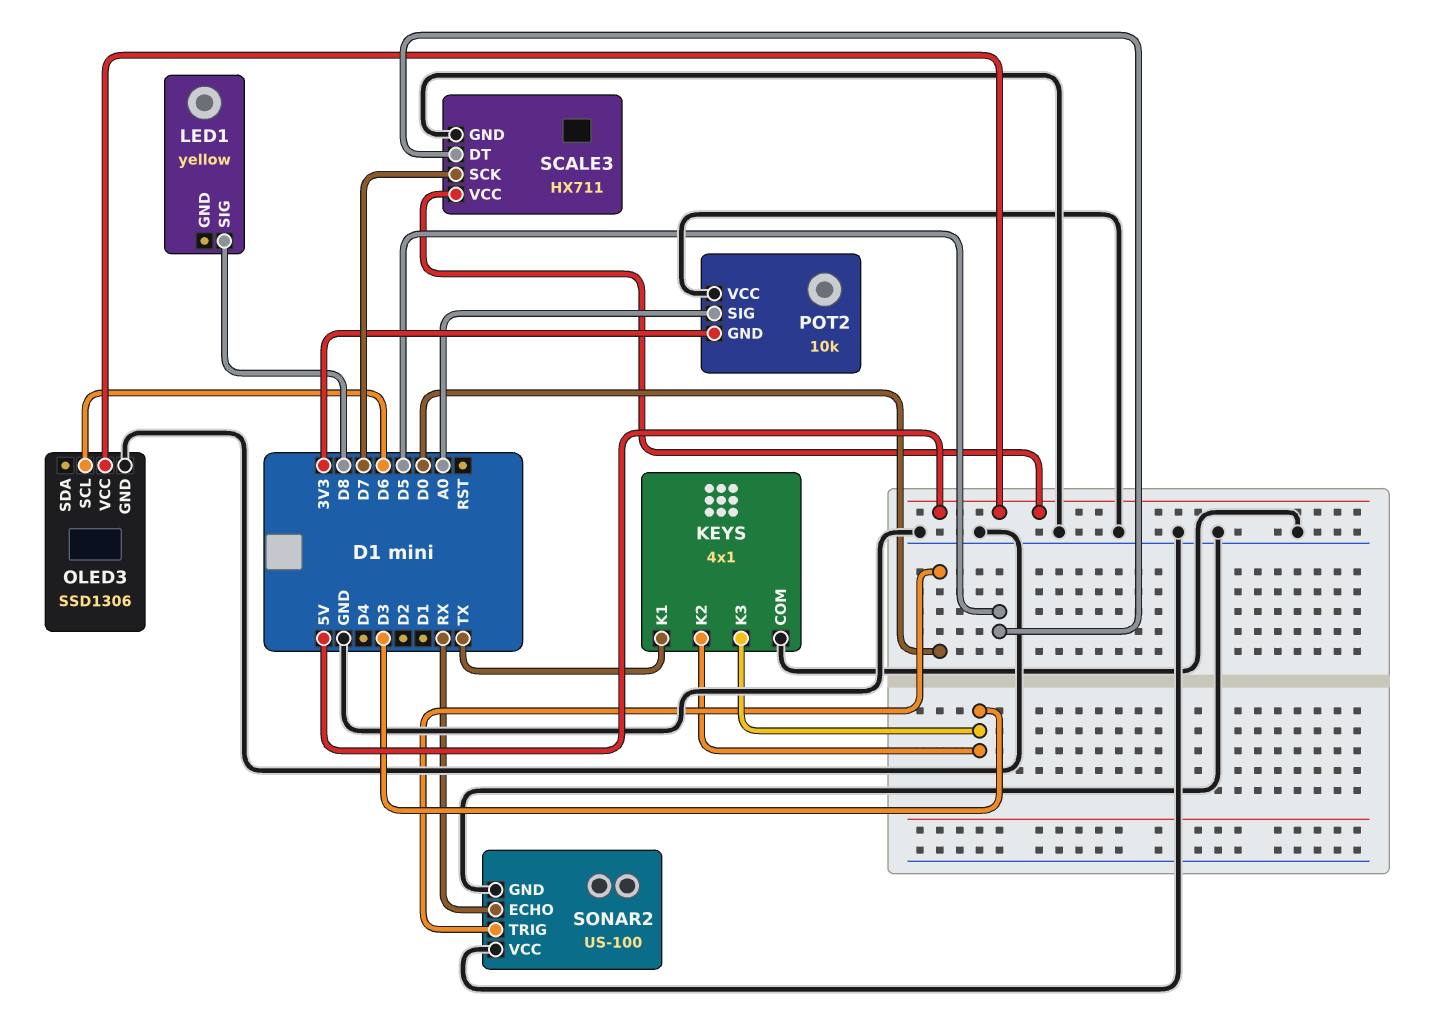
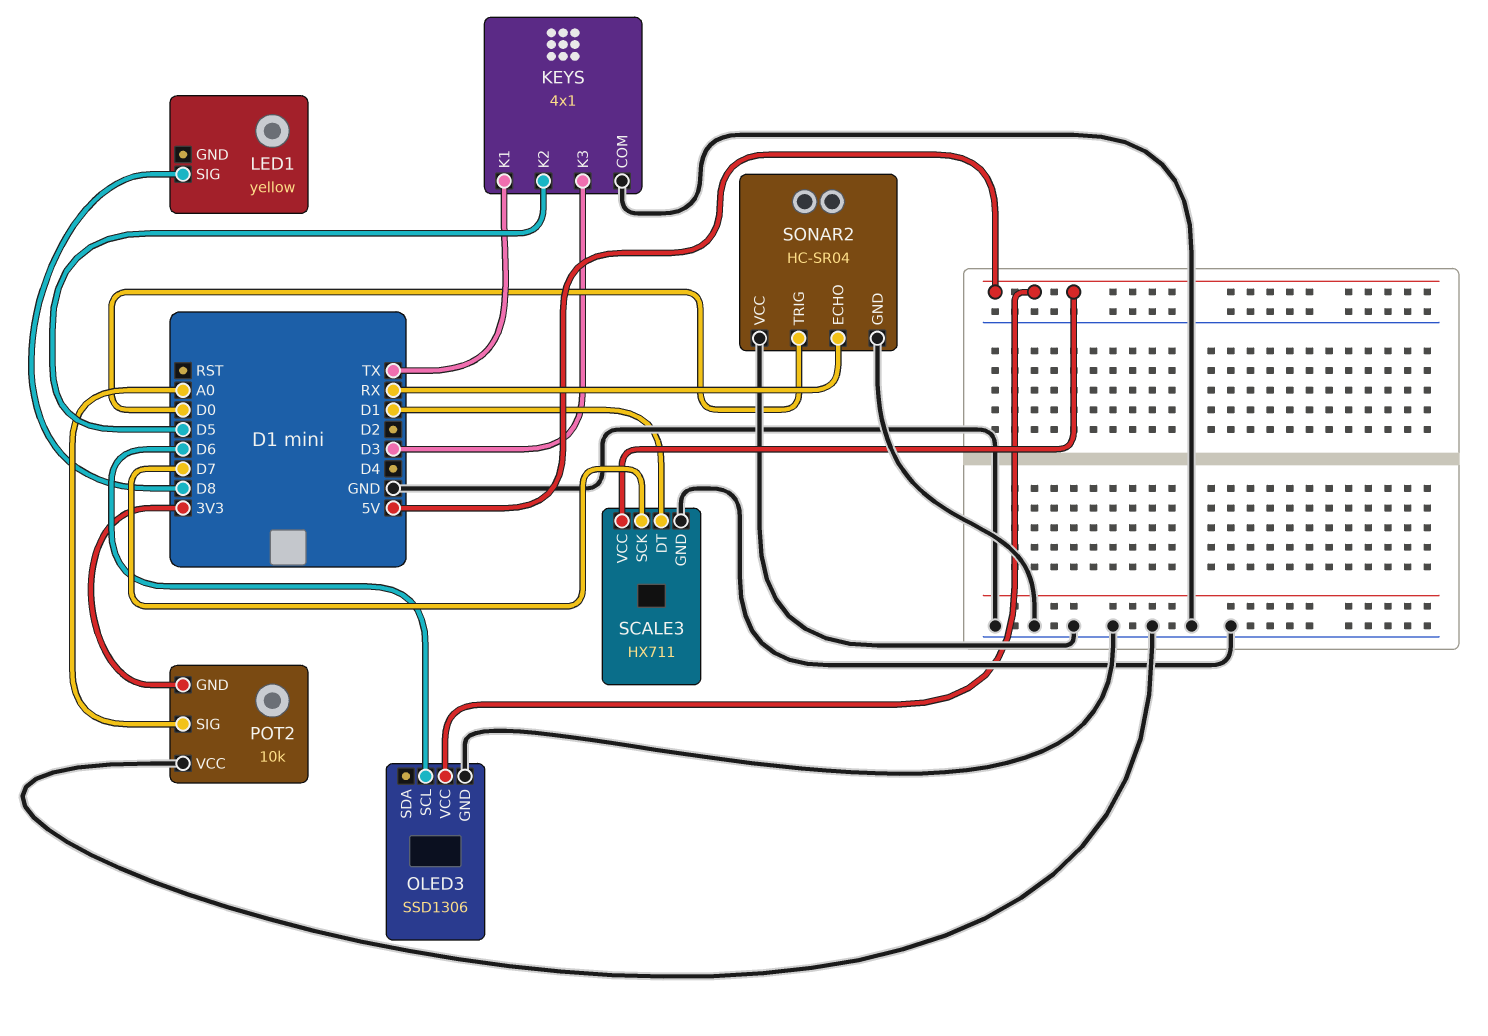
KEYS pin K2: D3 -> D5
SCALE3 pin DT: D5 -> D1
SONAR2: US-100 -> HC-SR04

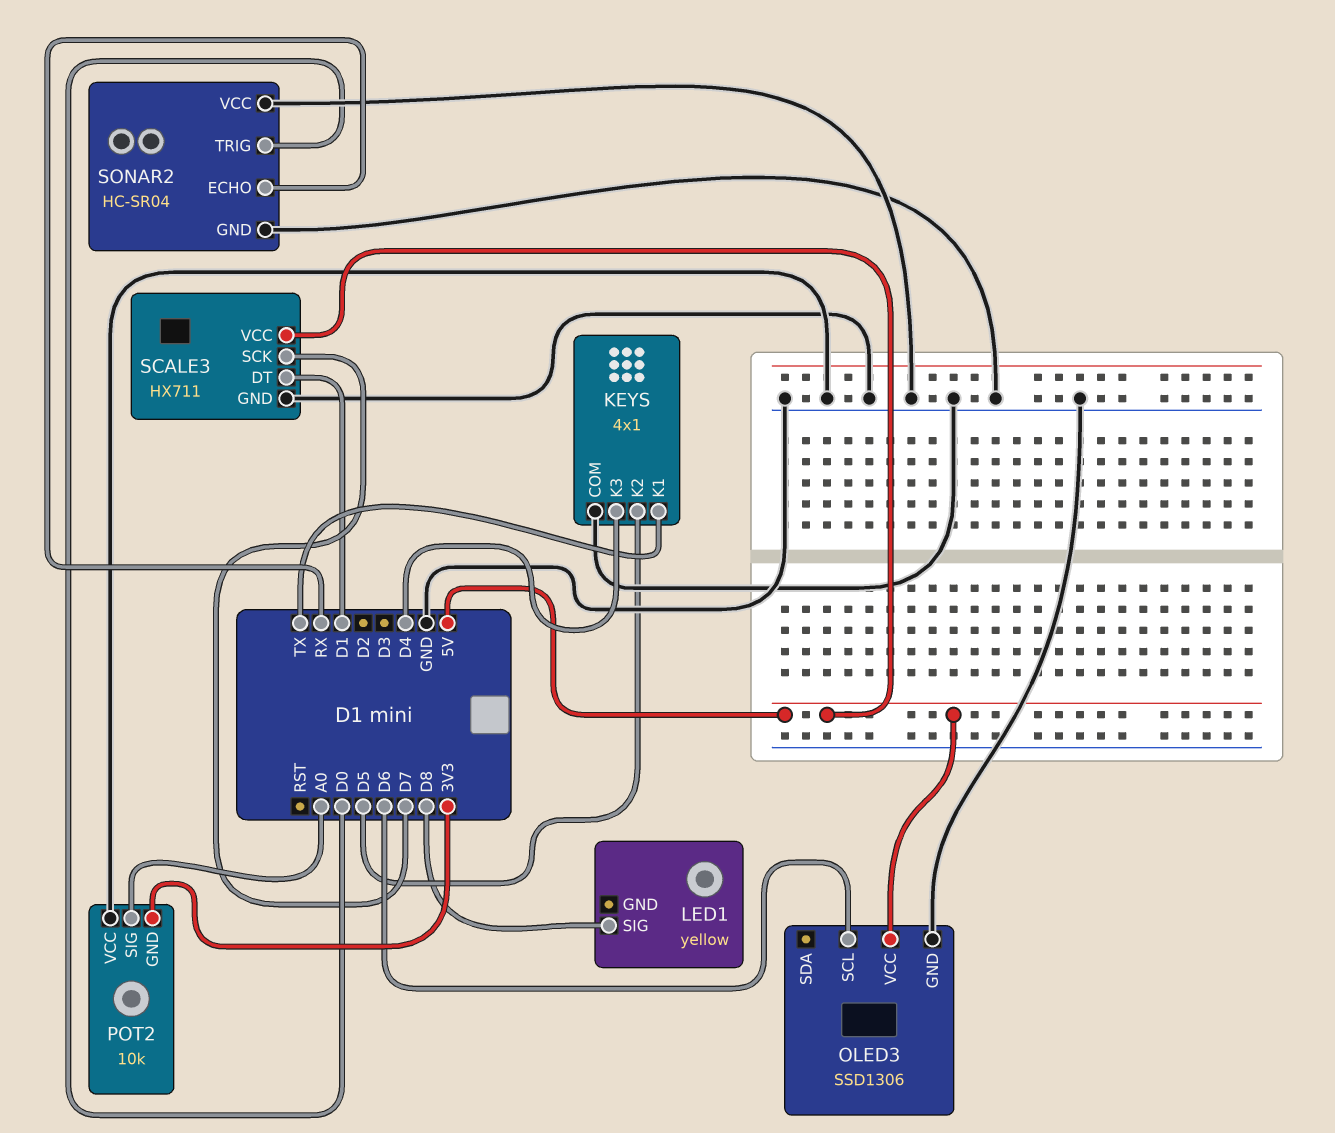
KEYS pin K3: D3 -> D4

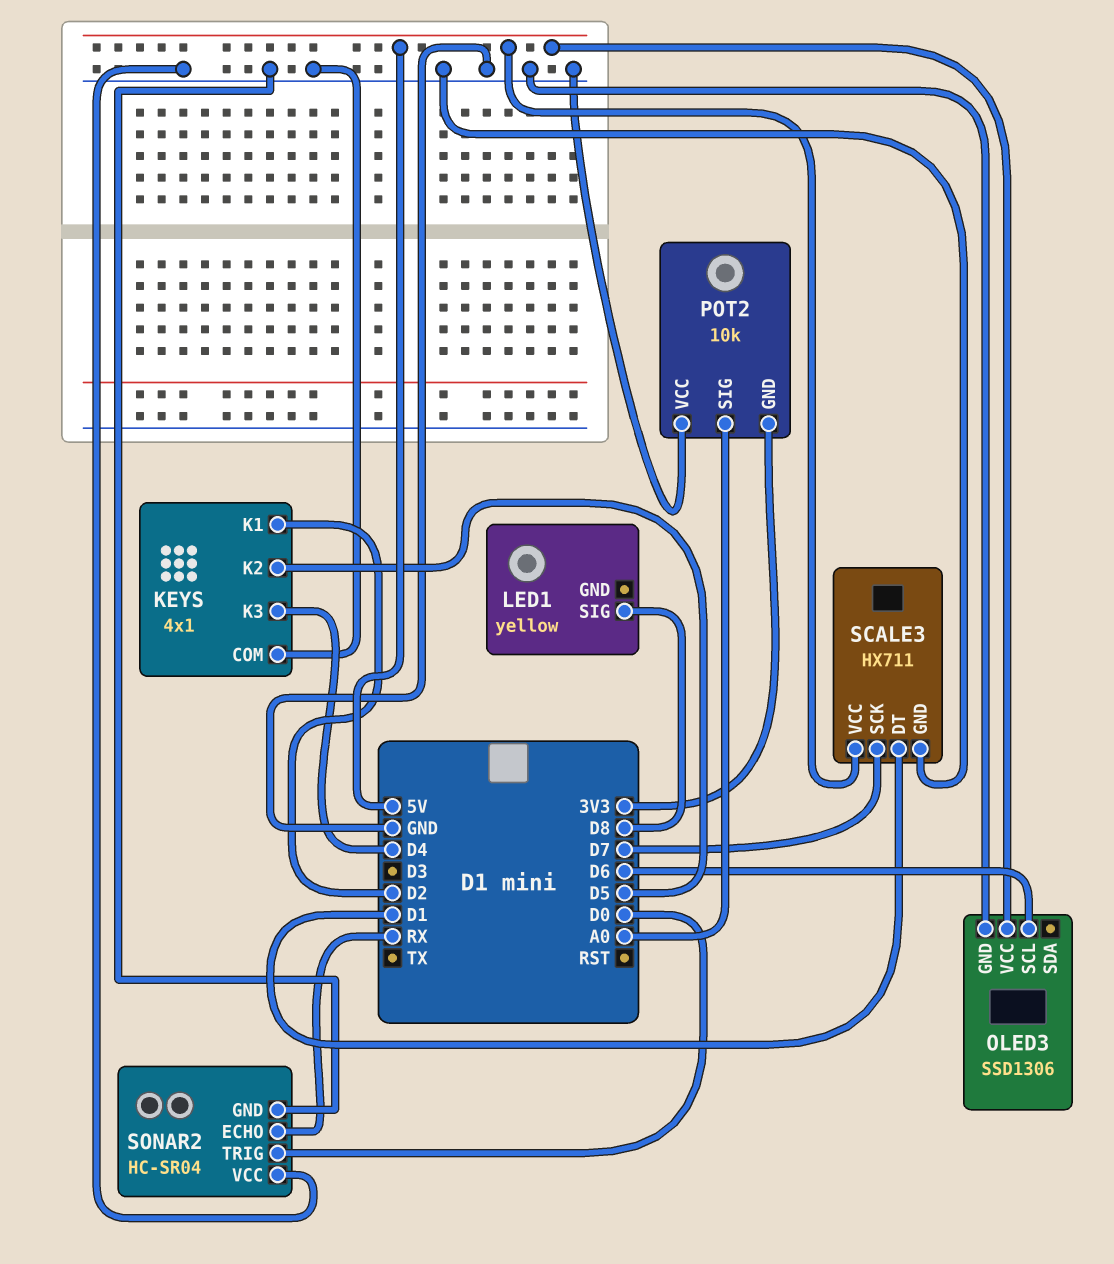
KEYS pin K1: TX -> D2

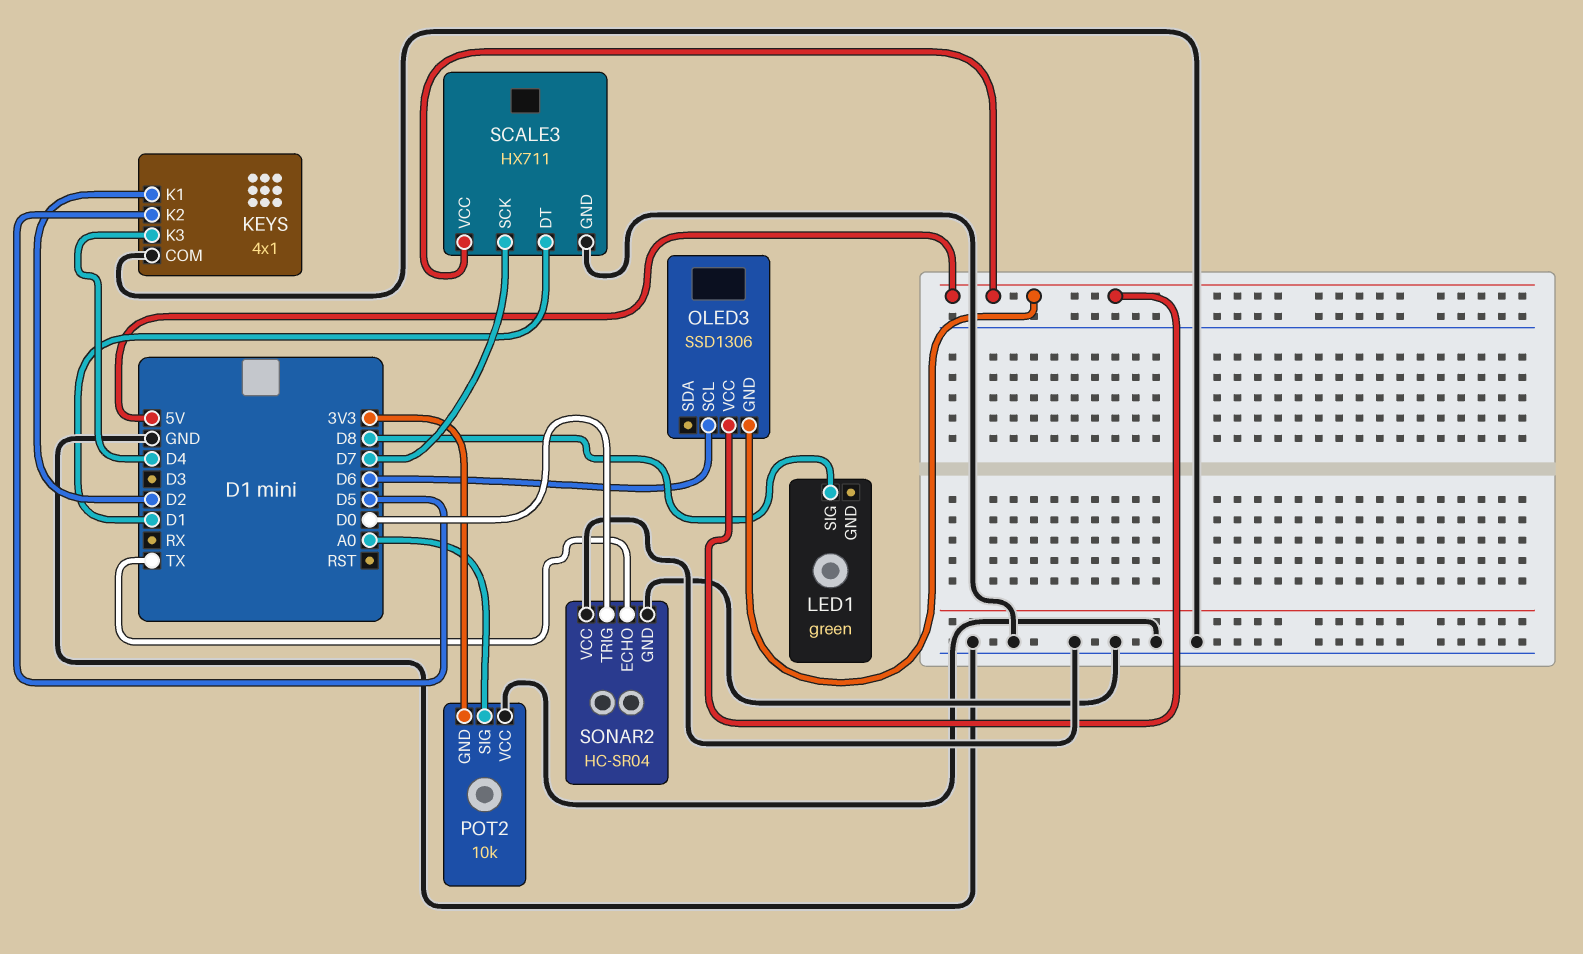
LED1: yellow -> green
OLED3 pin GND: GND -> 5V
SONAR2 pin ECHO: RX -> TX

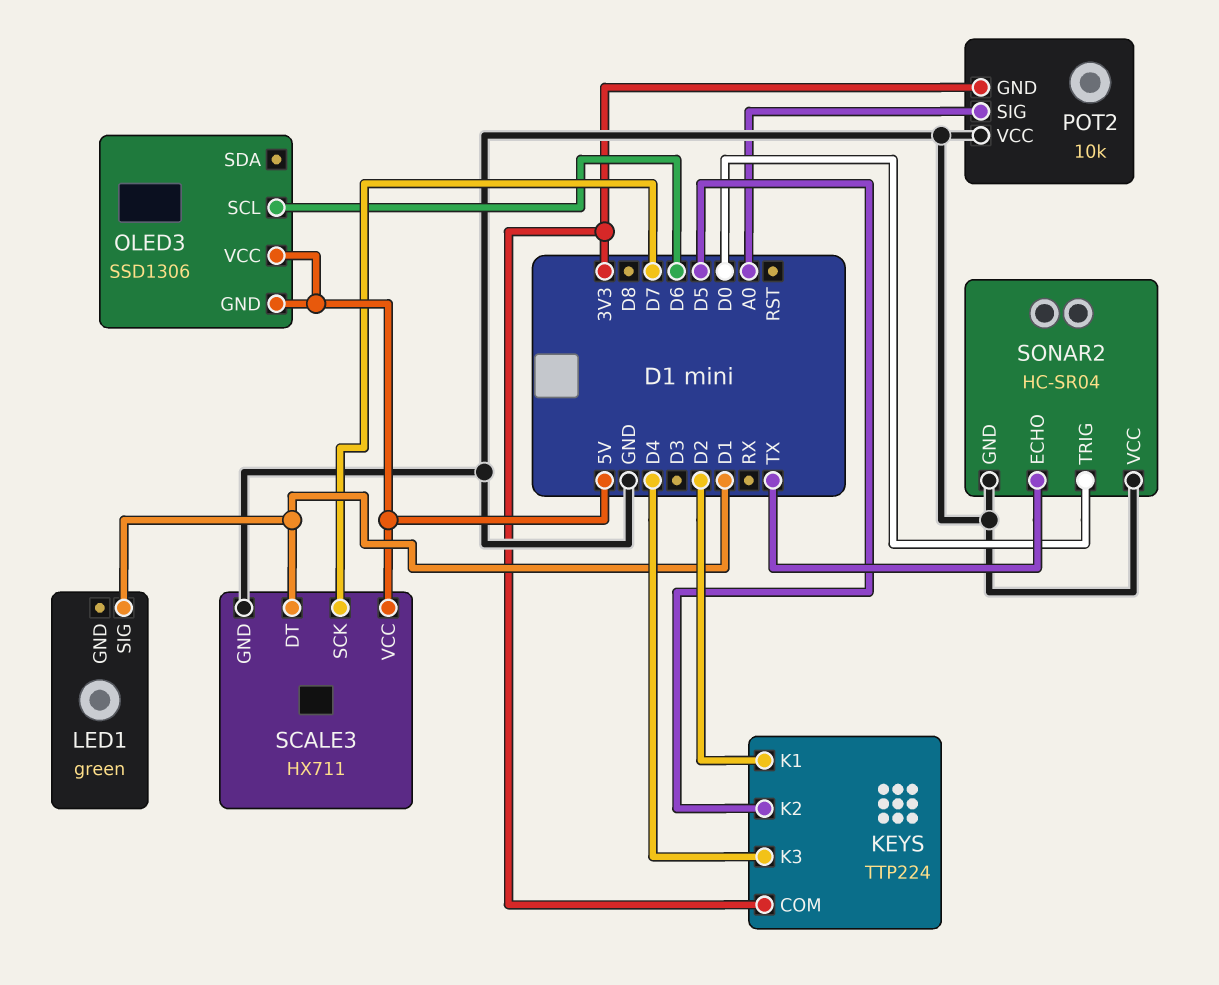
KEYS: 4x1 -> TTP224
KEYS pin COM: GND -> 3V3
LED1 pin SIG: D8 -> D1

